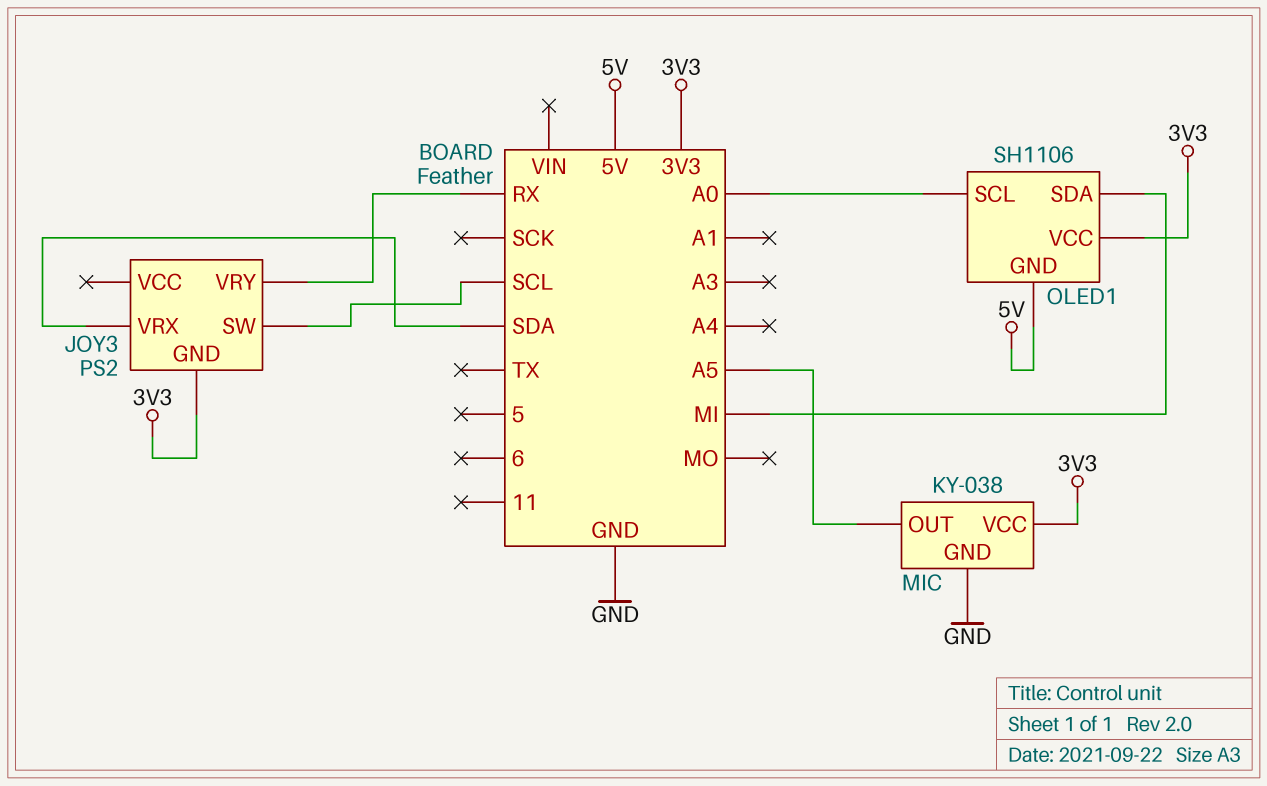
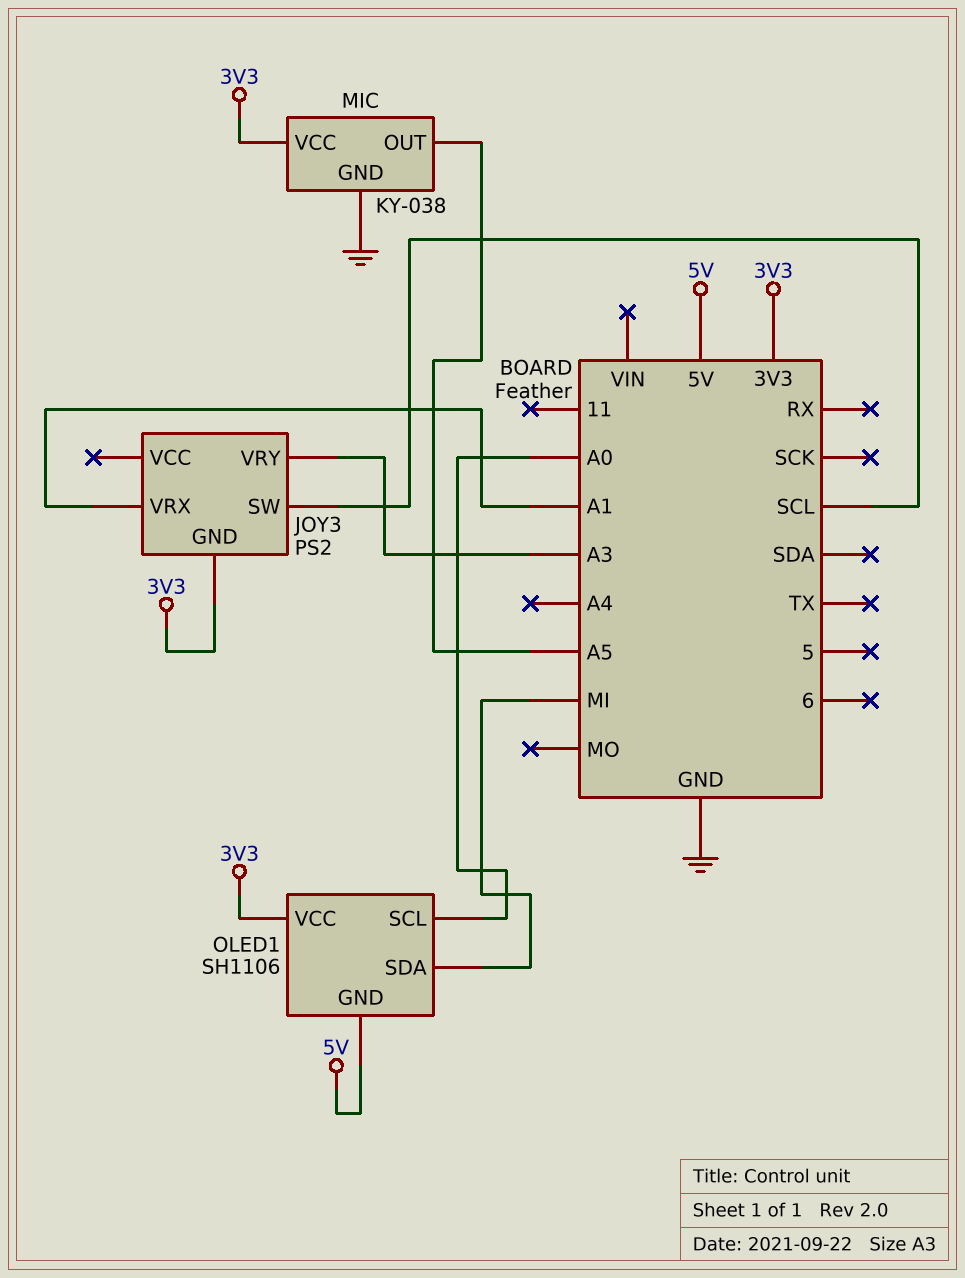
JOY3 pin VRX: SDA -> A1
JOY3 pin VRY: RX -> A3

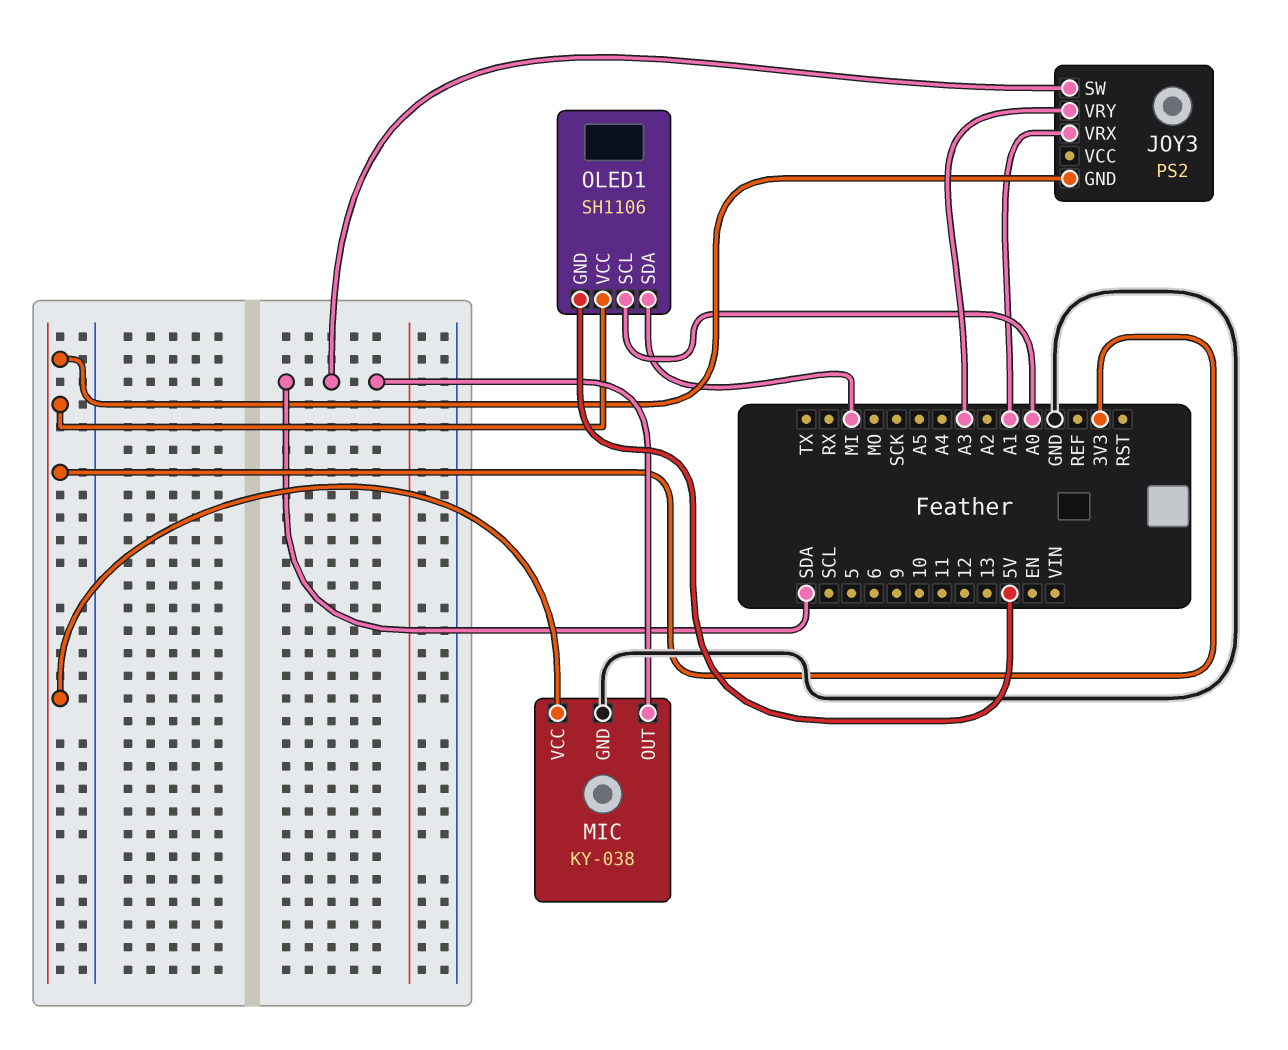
JOY3 pin SW: SCL -> SDA
MIC pin OUT: A5 -> SDA

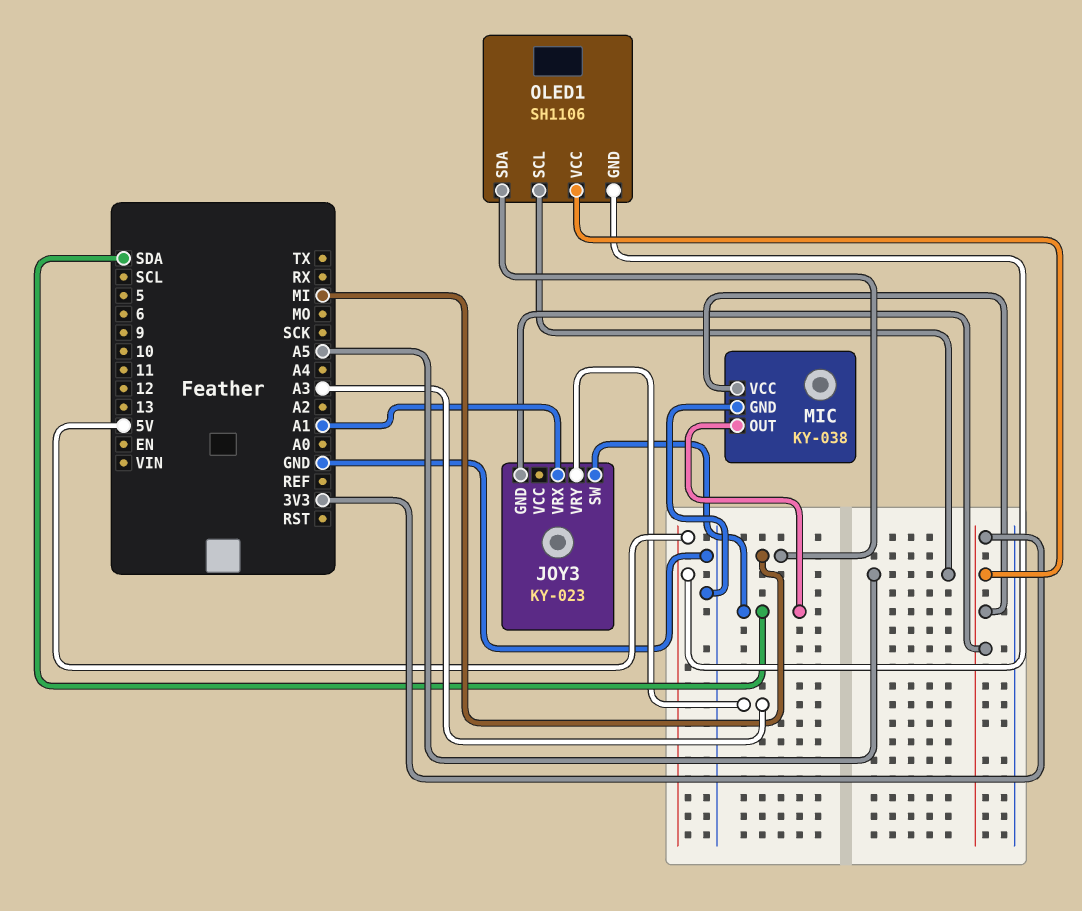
JOY3: PS2 -> KY-023
OLED1 pin SCL: A0 -> A5

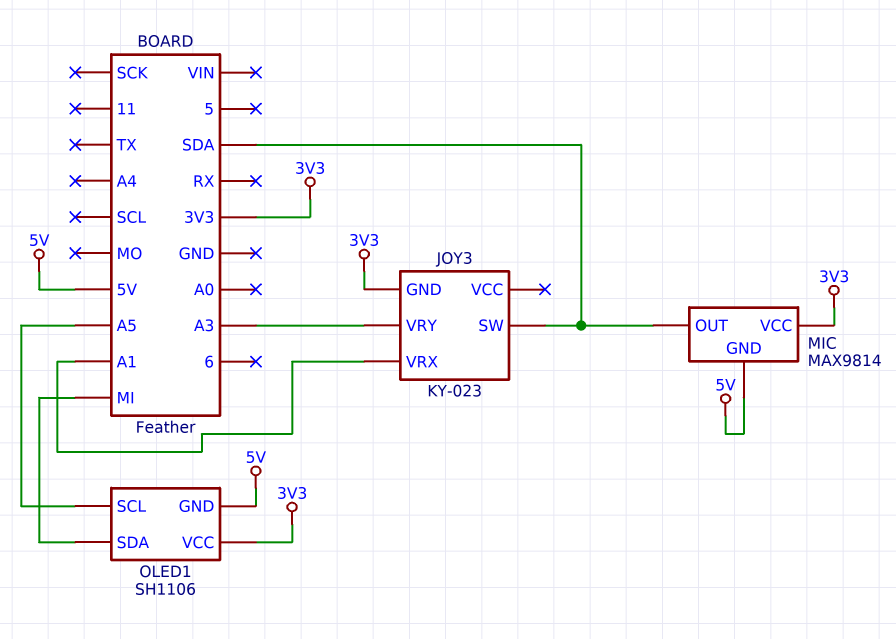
MIC: KY-038 -> MAX9814
MIC pin GND: GND -> 5V

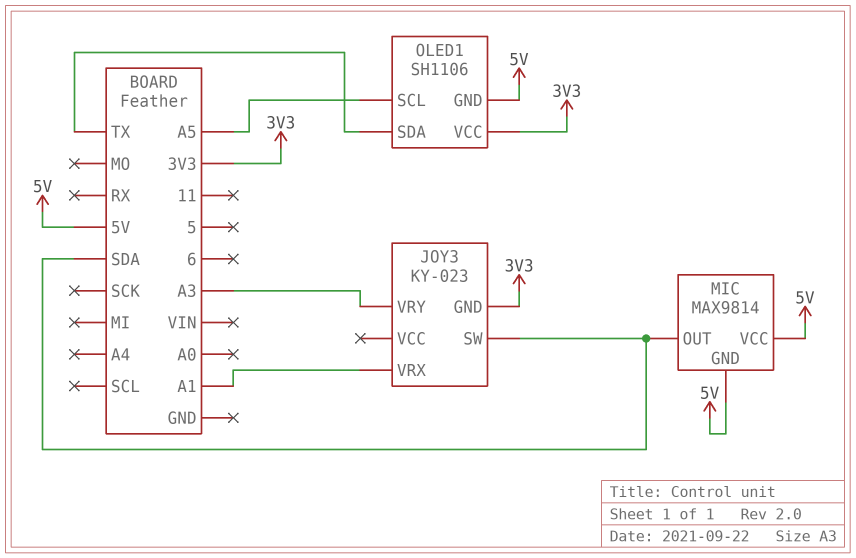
MIC pin VCC: 3V3 -> 5V
OLED1 pin SDA: MI -> TX

